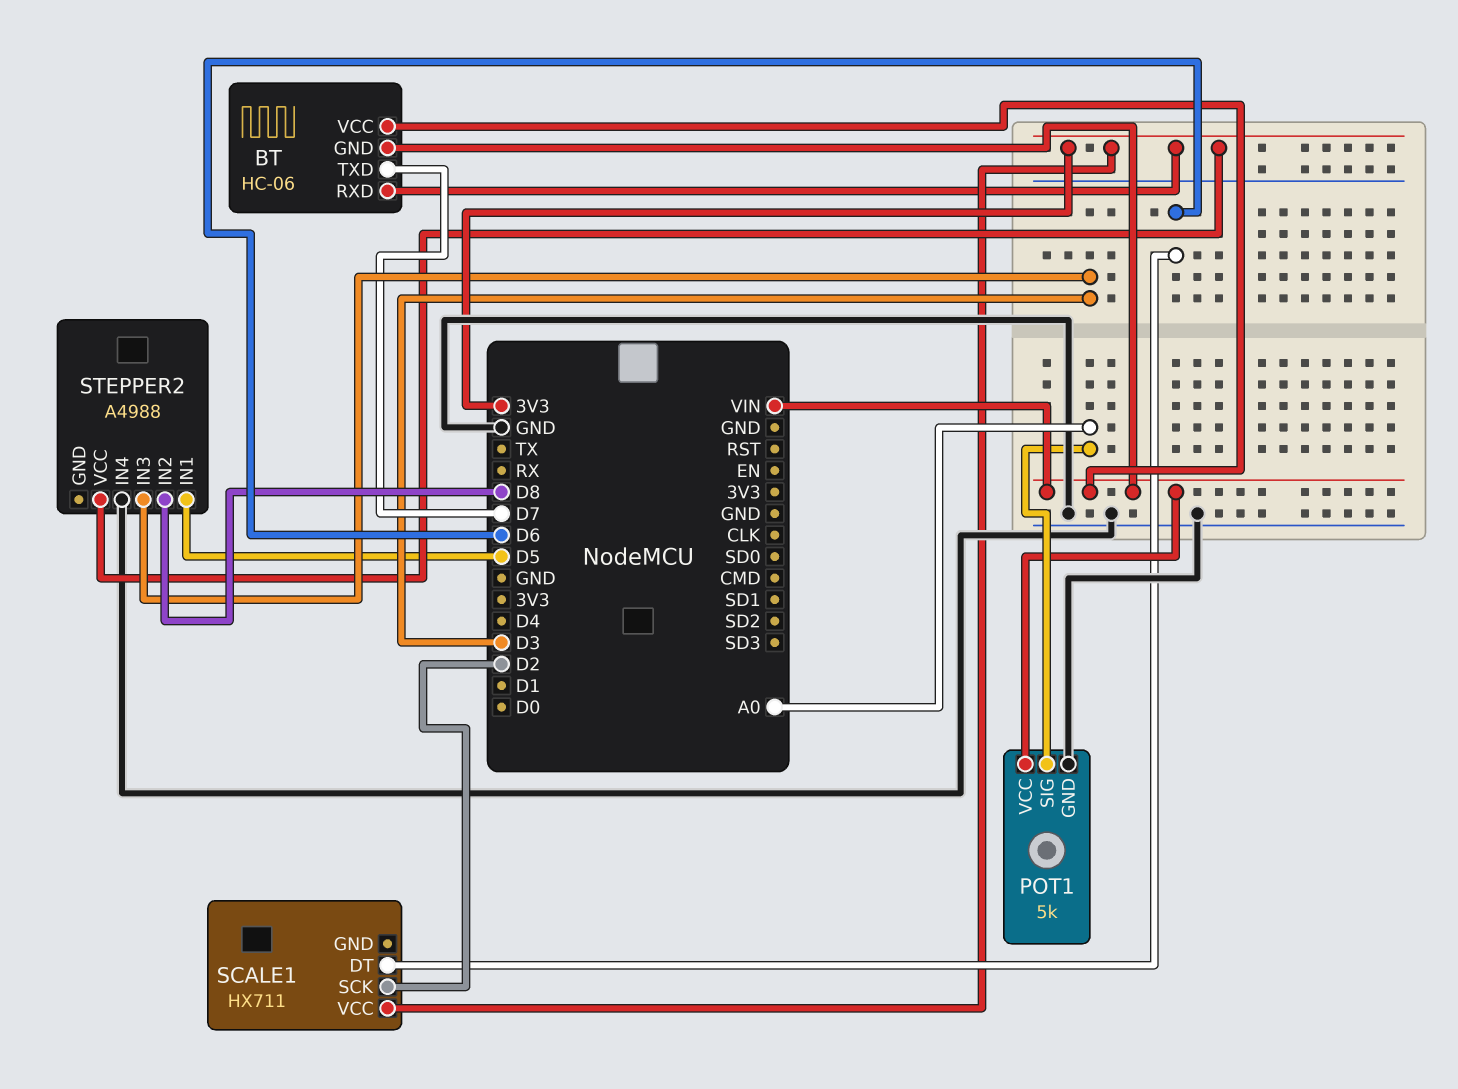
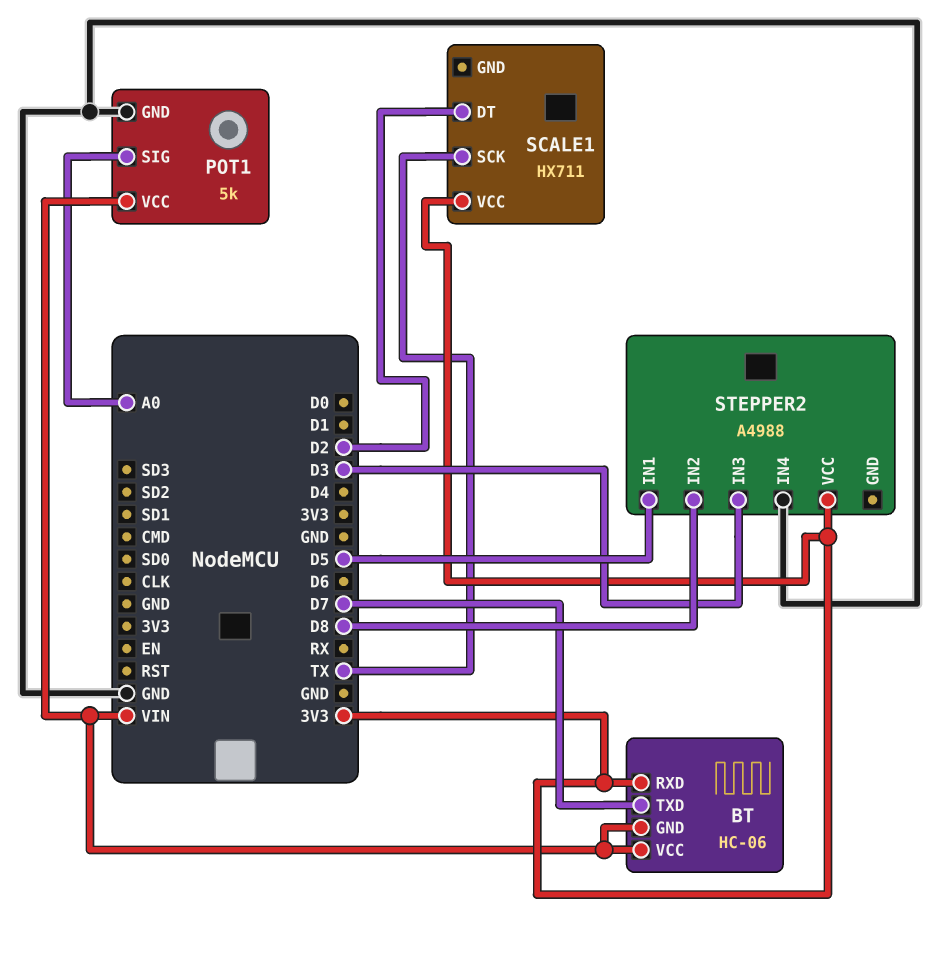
SCALE1 pin DT: D6 -> D2
SCALE1 pin SCK: D2 -> TX

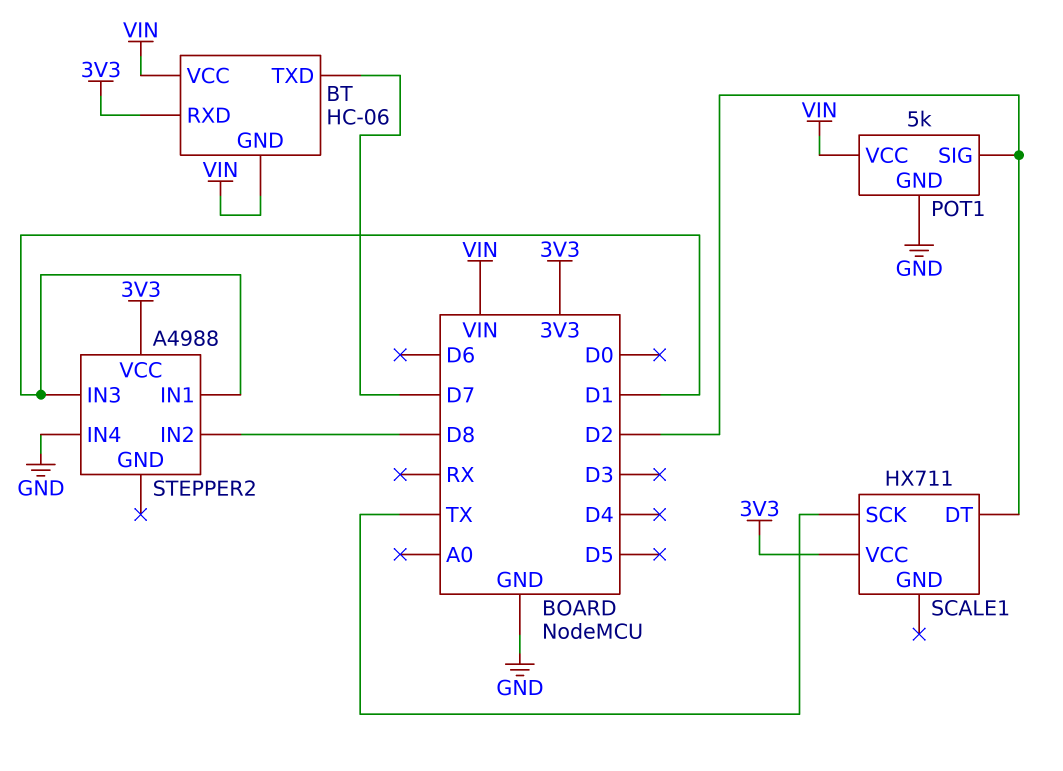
POT1 pin SIG: A0 -> D2
STEPPER2 pin IN1: D5 -> D1
STEPPER2 pin IN3: D3 -> D1

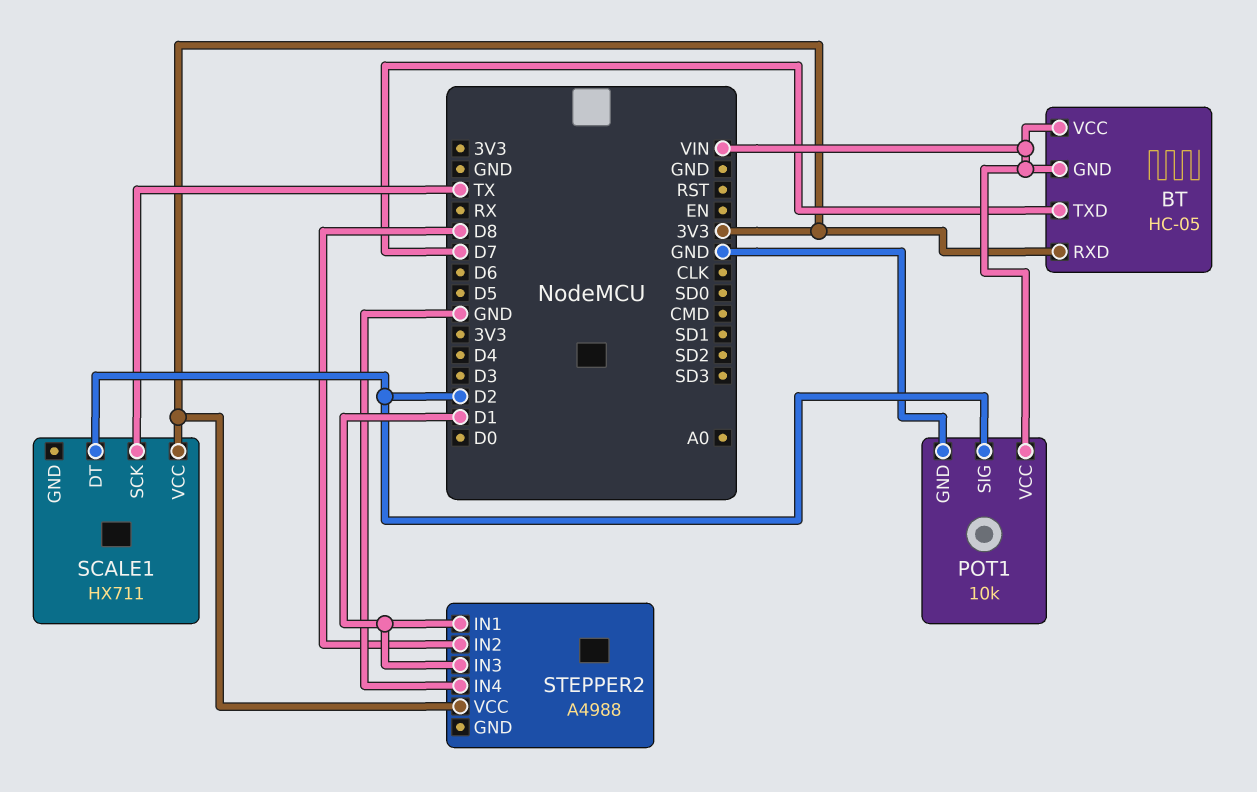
BT: HC-06 -> HC-05
POT1: 5k -> 10k

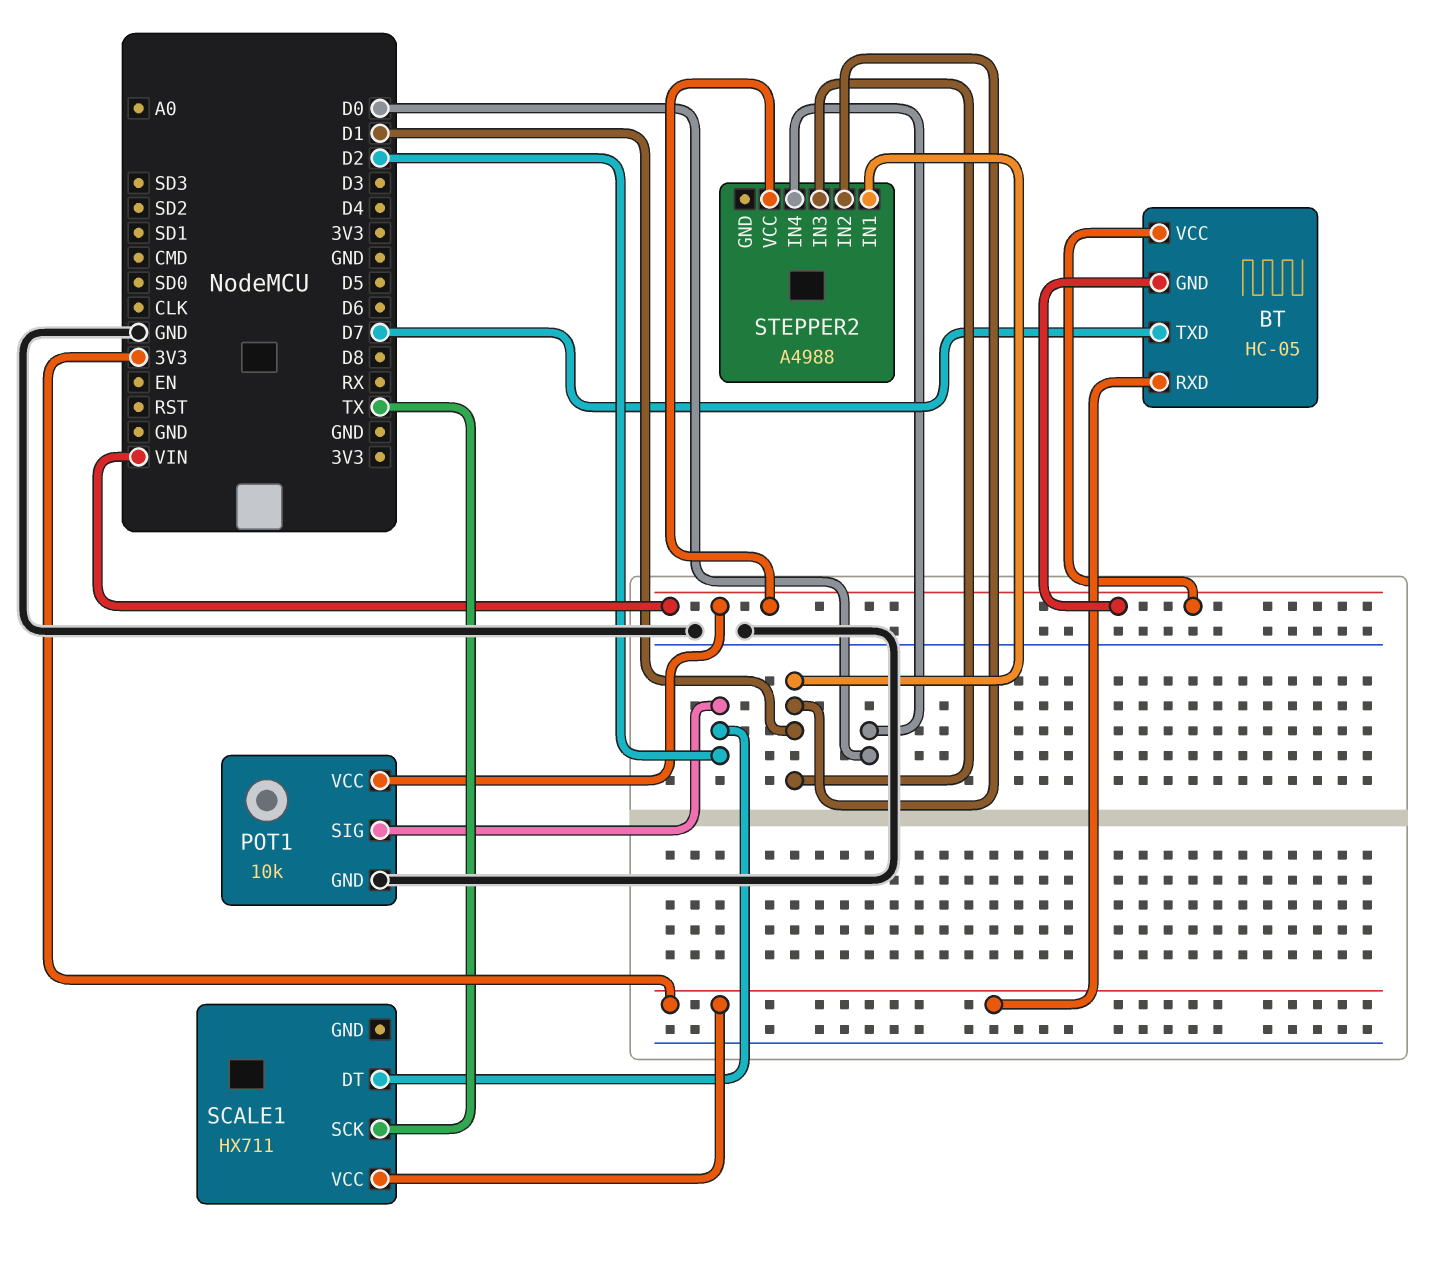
STEPPER2 pin IN2: D8 -> D1
STEPPER2 pin IN4: GND -> D0
STEPPER2 pin VCC: 3V3 -> VIN

